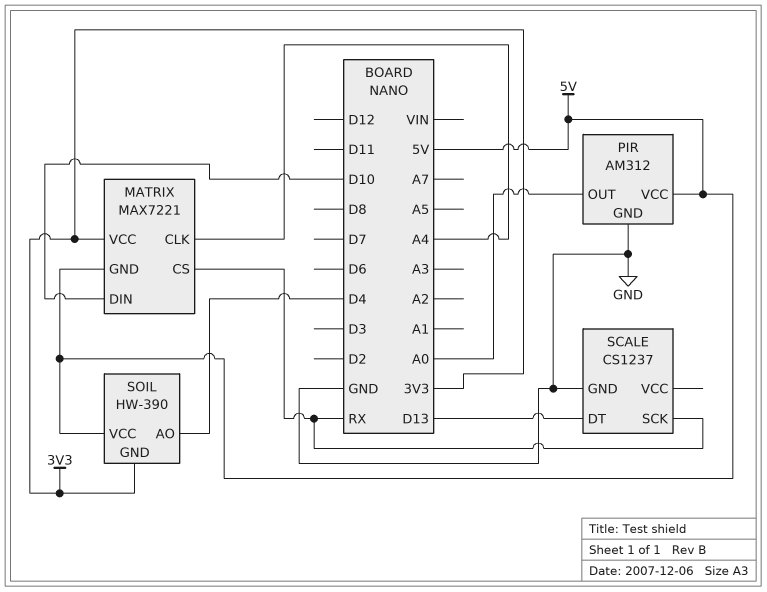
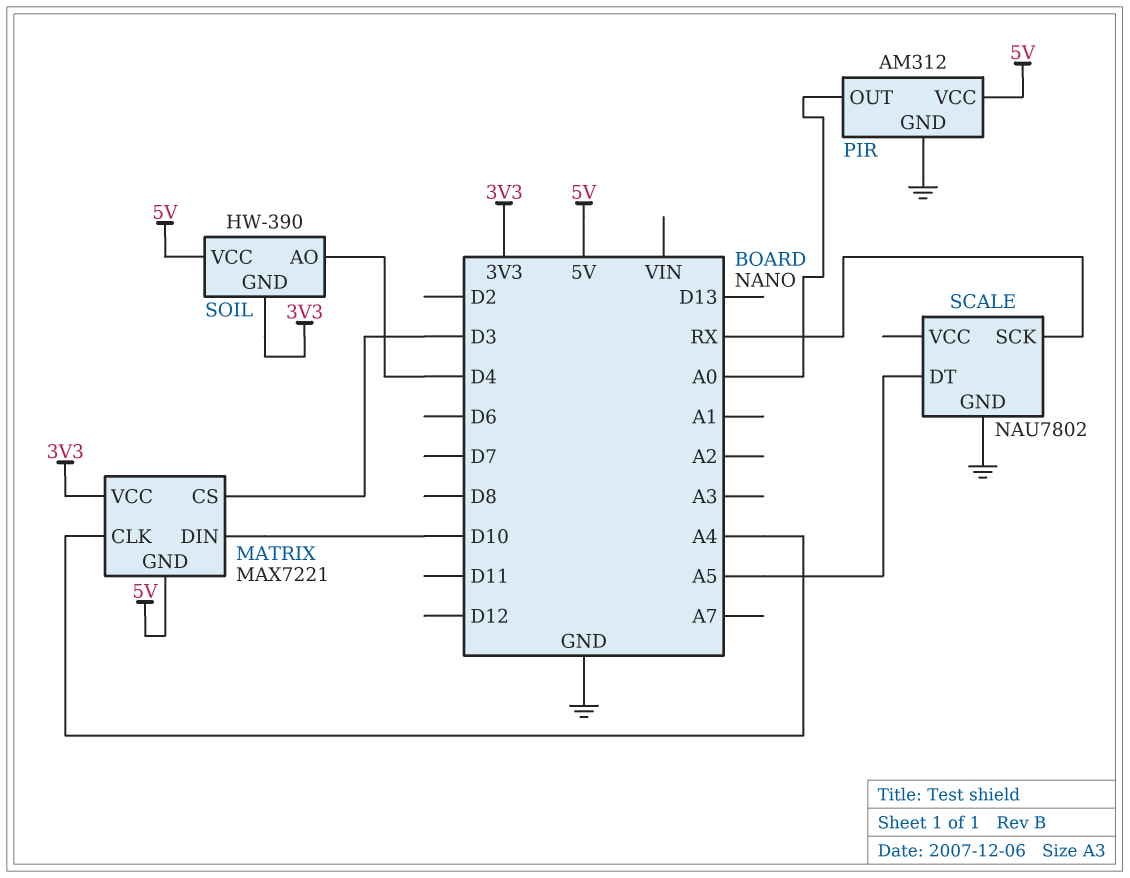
MATRIX pin CS: RX -> D3
SCALE: CS1237 -> NAU7802
SCALE pin DT: D13 -> A5

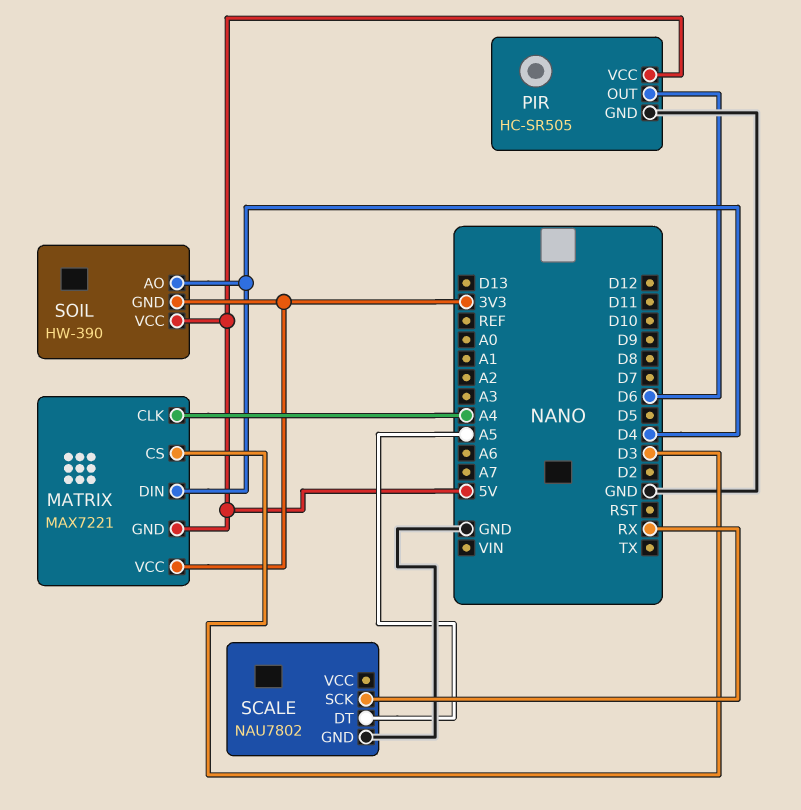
MATRIX pin DIN: D10 -> D4
PIR: AM312 -> HC-SR505
PIR pin OUT: A0 -> D6

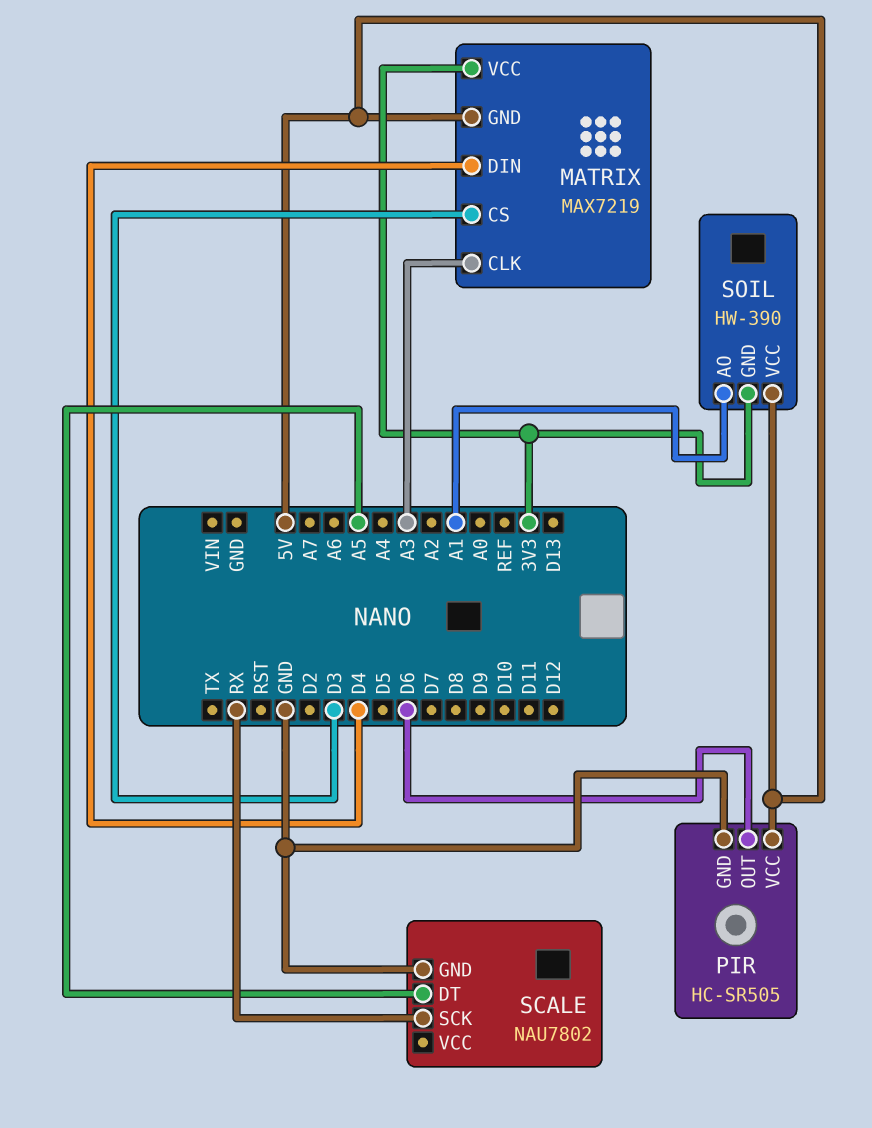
MATRIX: MAX7221 -> MAX7219
MATRIX pin CLK: A4 -> A3
SOIL pin AO: D4 -> A1

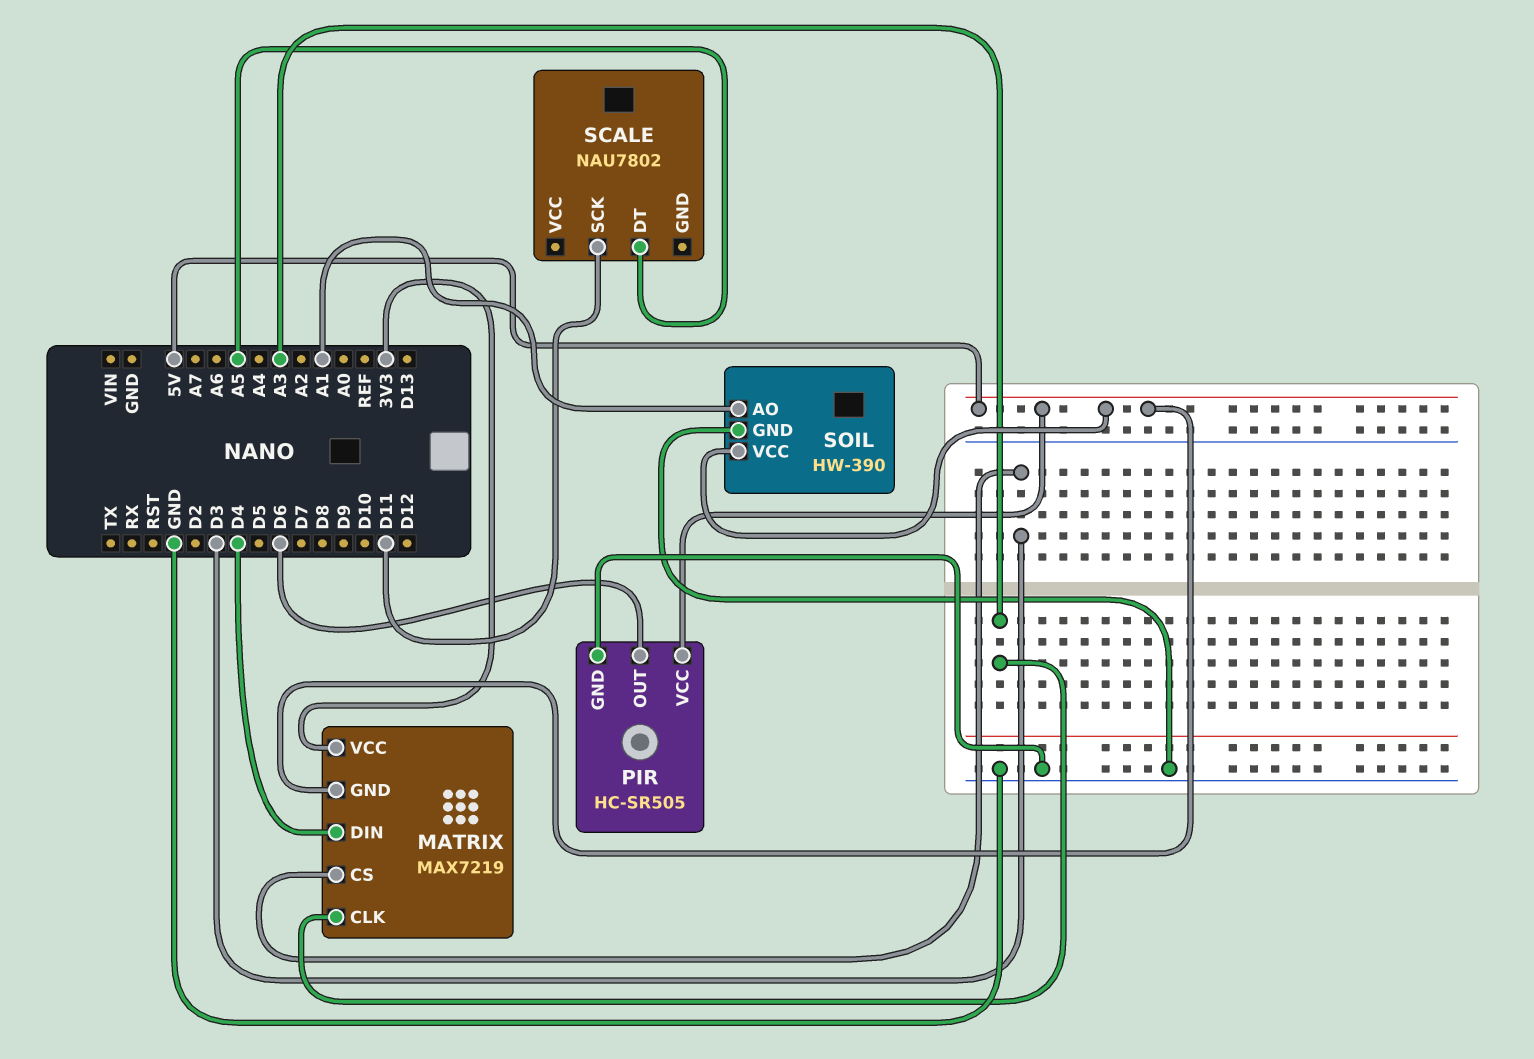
SCALE pin GND: GND -> none
SCALE pin SCK: RX -> D11
SOIL pin GND: 3V3 -> GND

